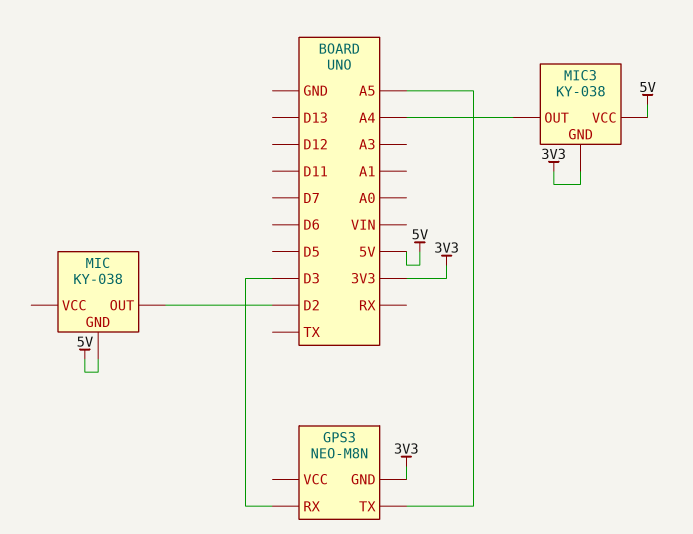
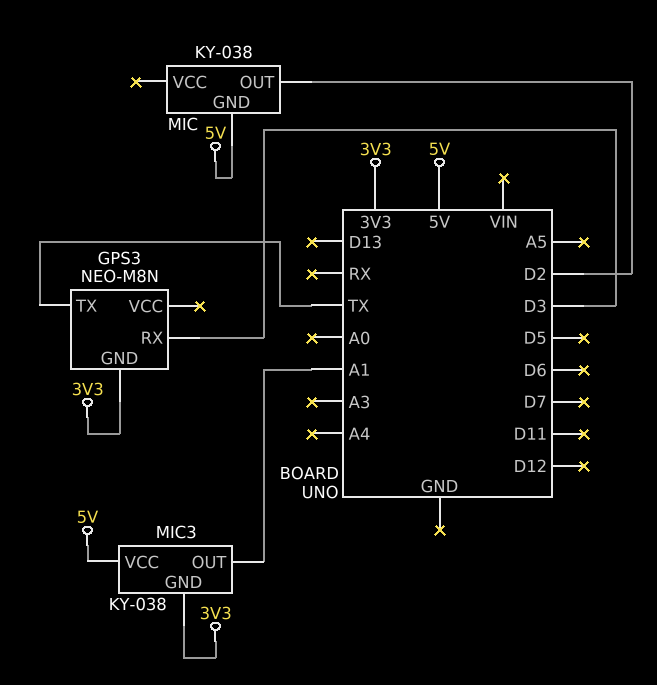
GPS3 pin TX: A5 -> TX
MIC3 pin OUT: A4 -> A1

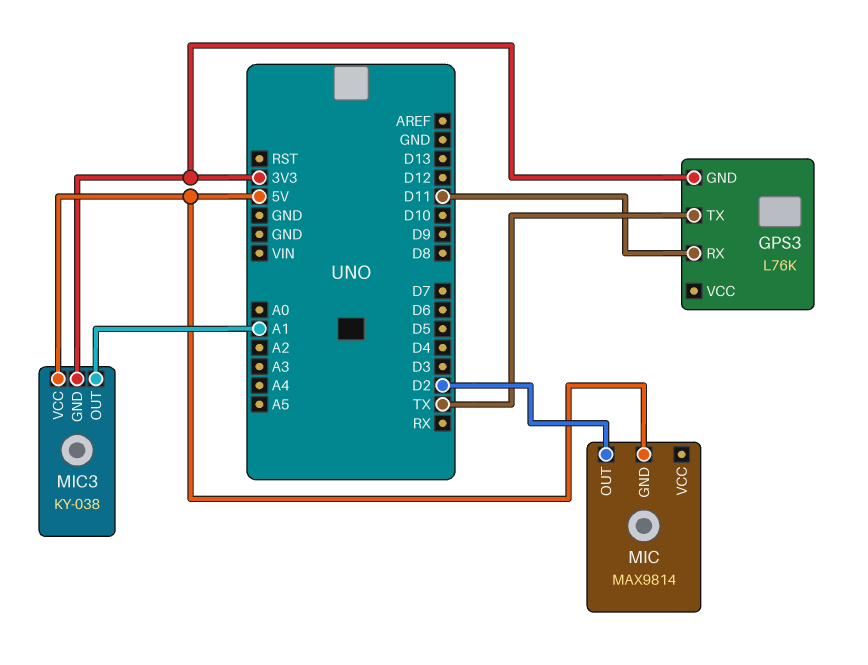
GPS3: NEO-M8N -> L76K
GPS3 pin RX: D3 -> D11
MIC: KY-038 -> MAX9814

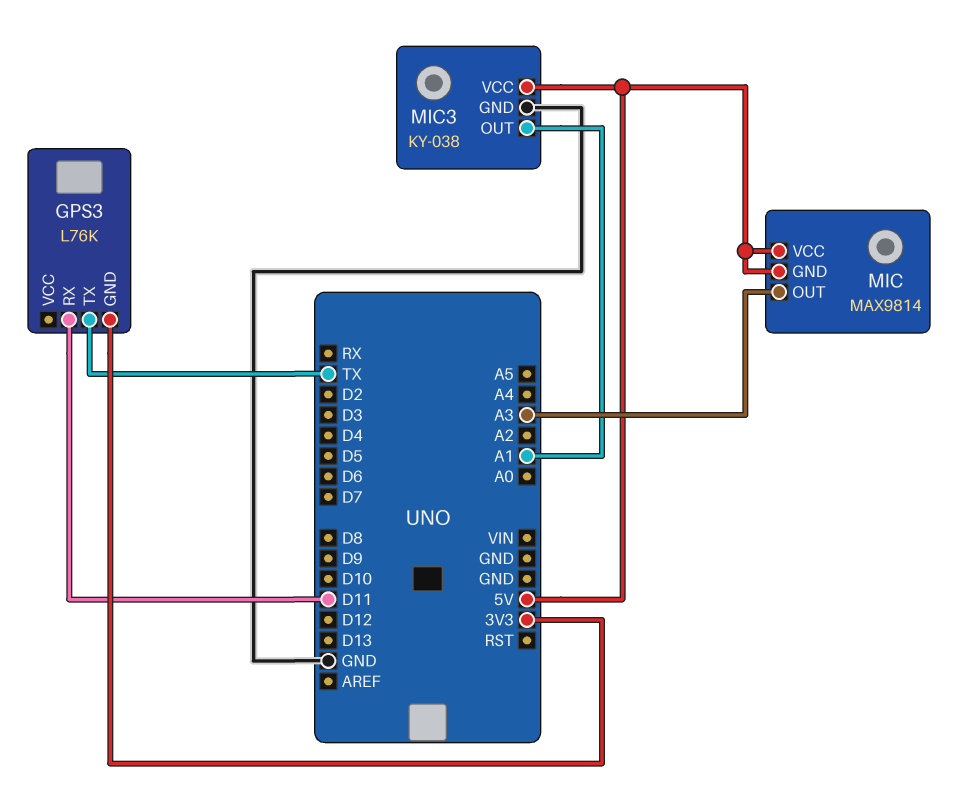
MIC pin OUT: D2 -> A3
MIC pin VCC: none -> 5V
MIC3 pin GND: 3V3 -> GND

